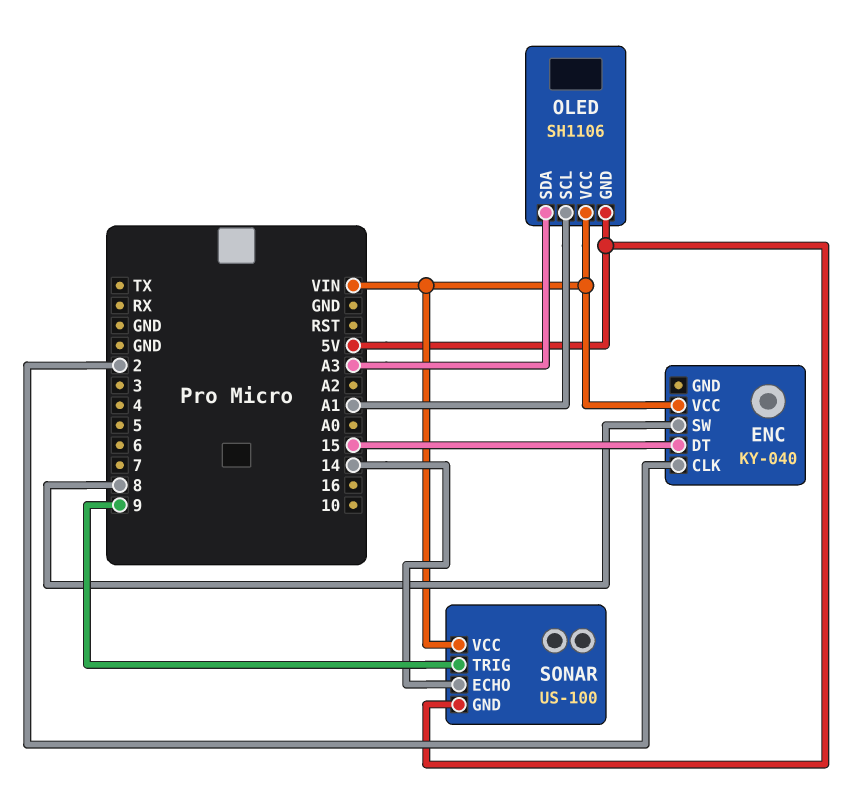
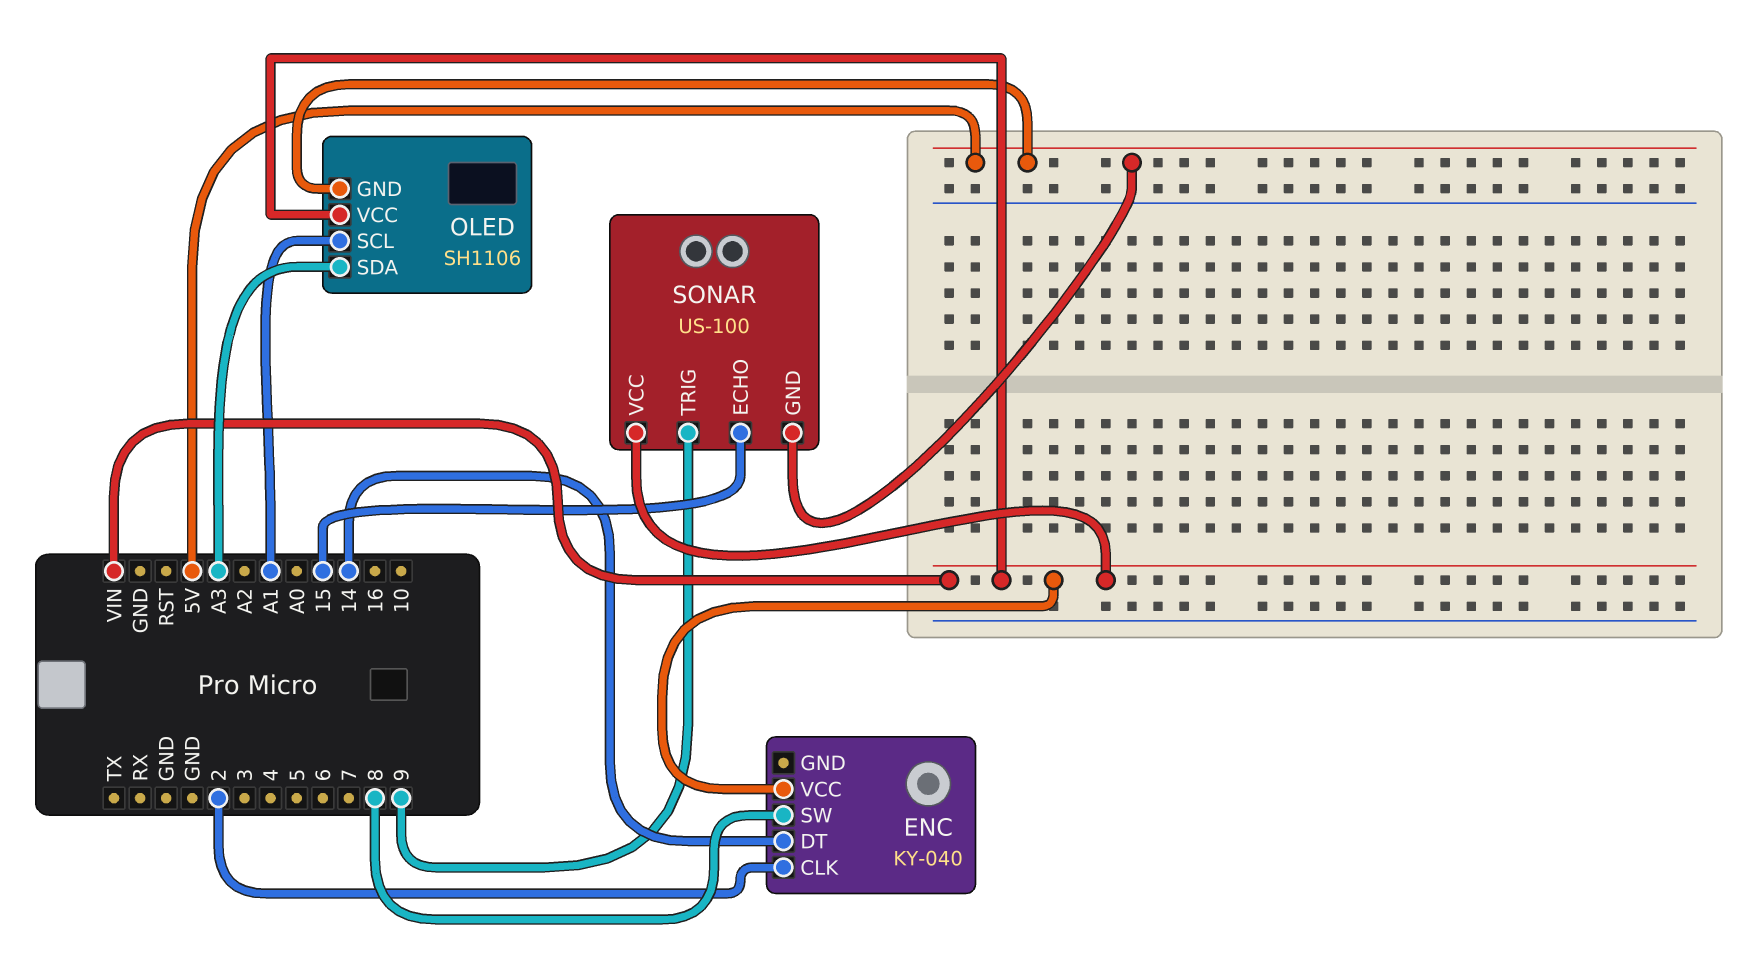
ENC pin DT: 15 -> 14
SONAR pin ECHO: 14 -> 15

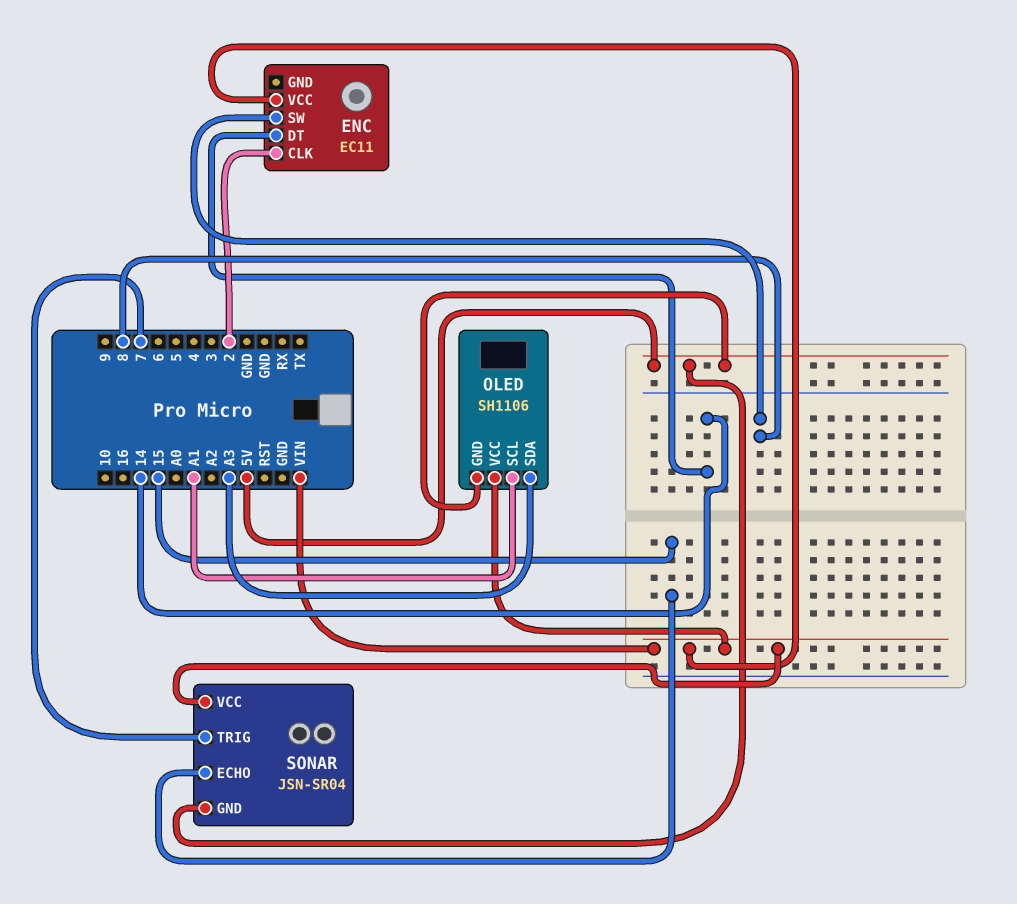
ENC: KY-040 -> EC11
SONAR: US-100 -> JSN-SR04
SONAR pin TRIG: 9 -> 7

